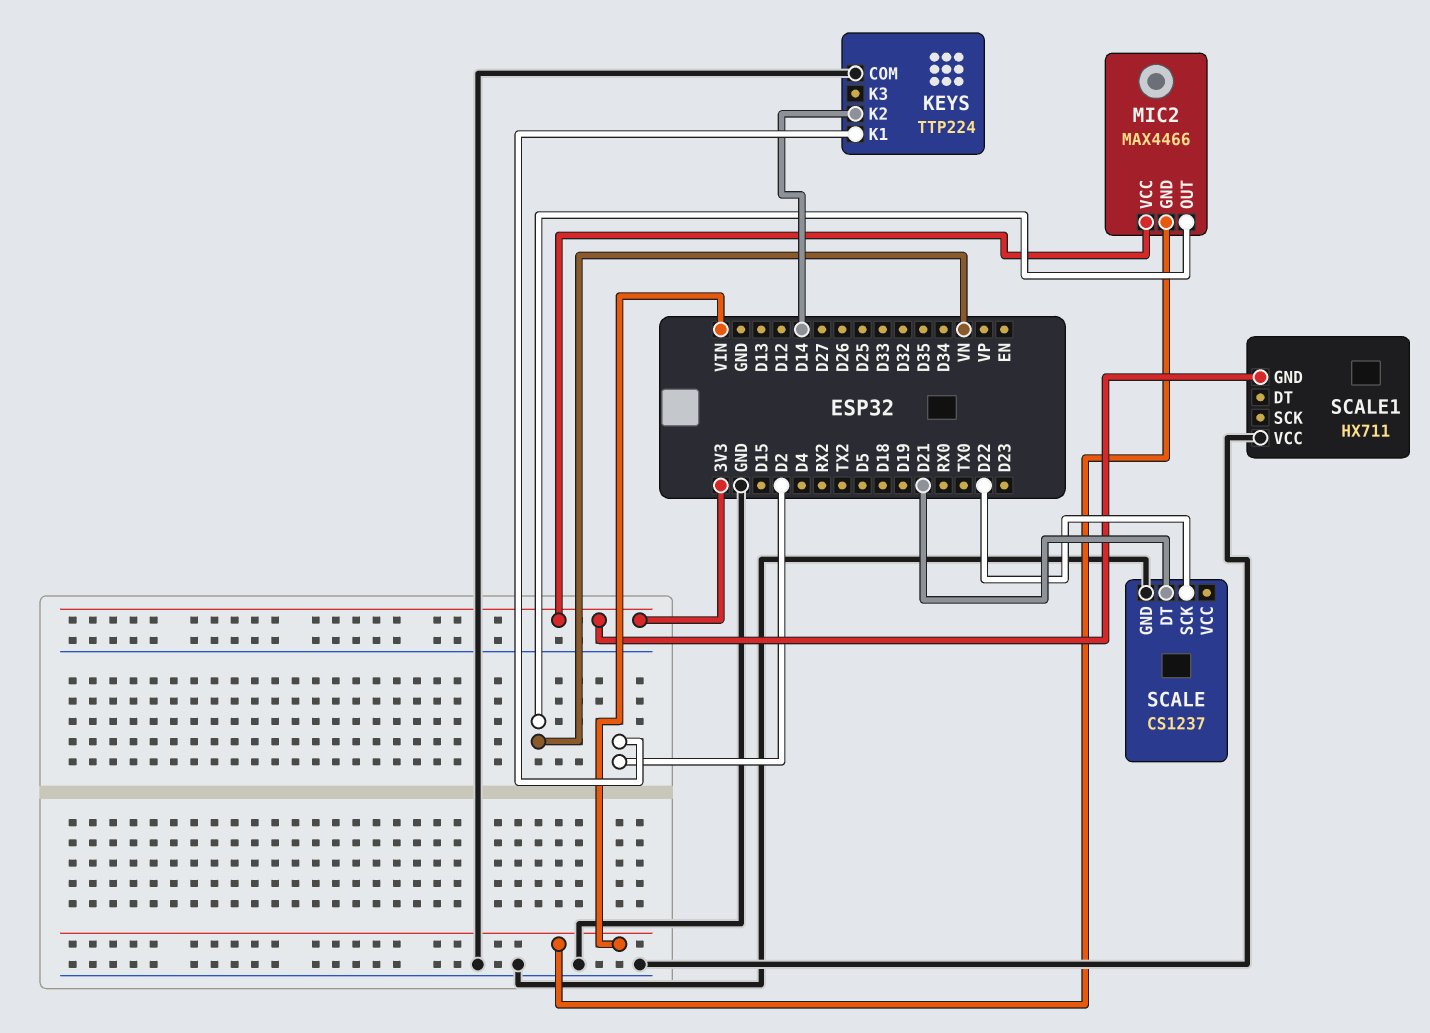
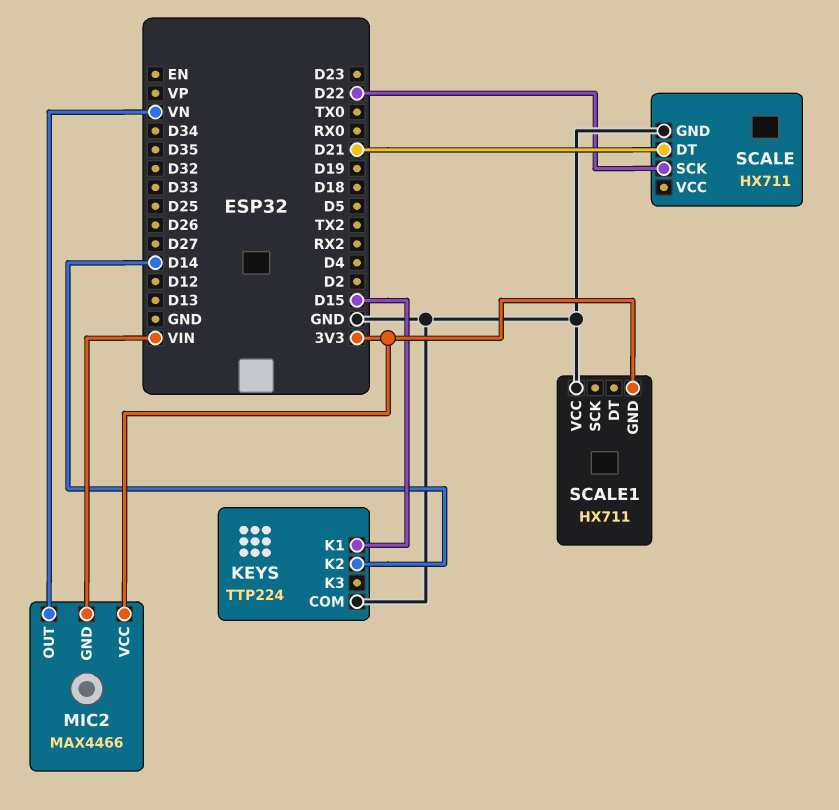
KEYS pin K1: D2 -> D15
SCALE: CS1237 -> HX711

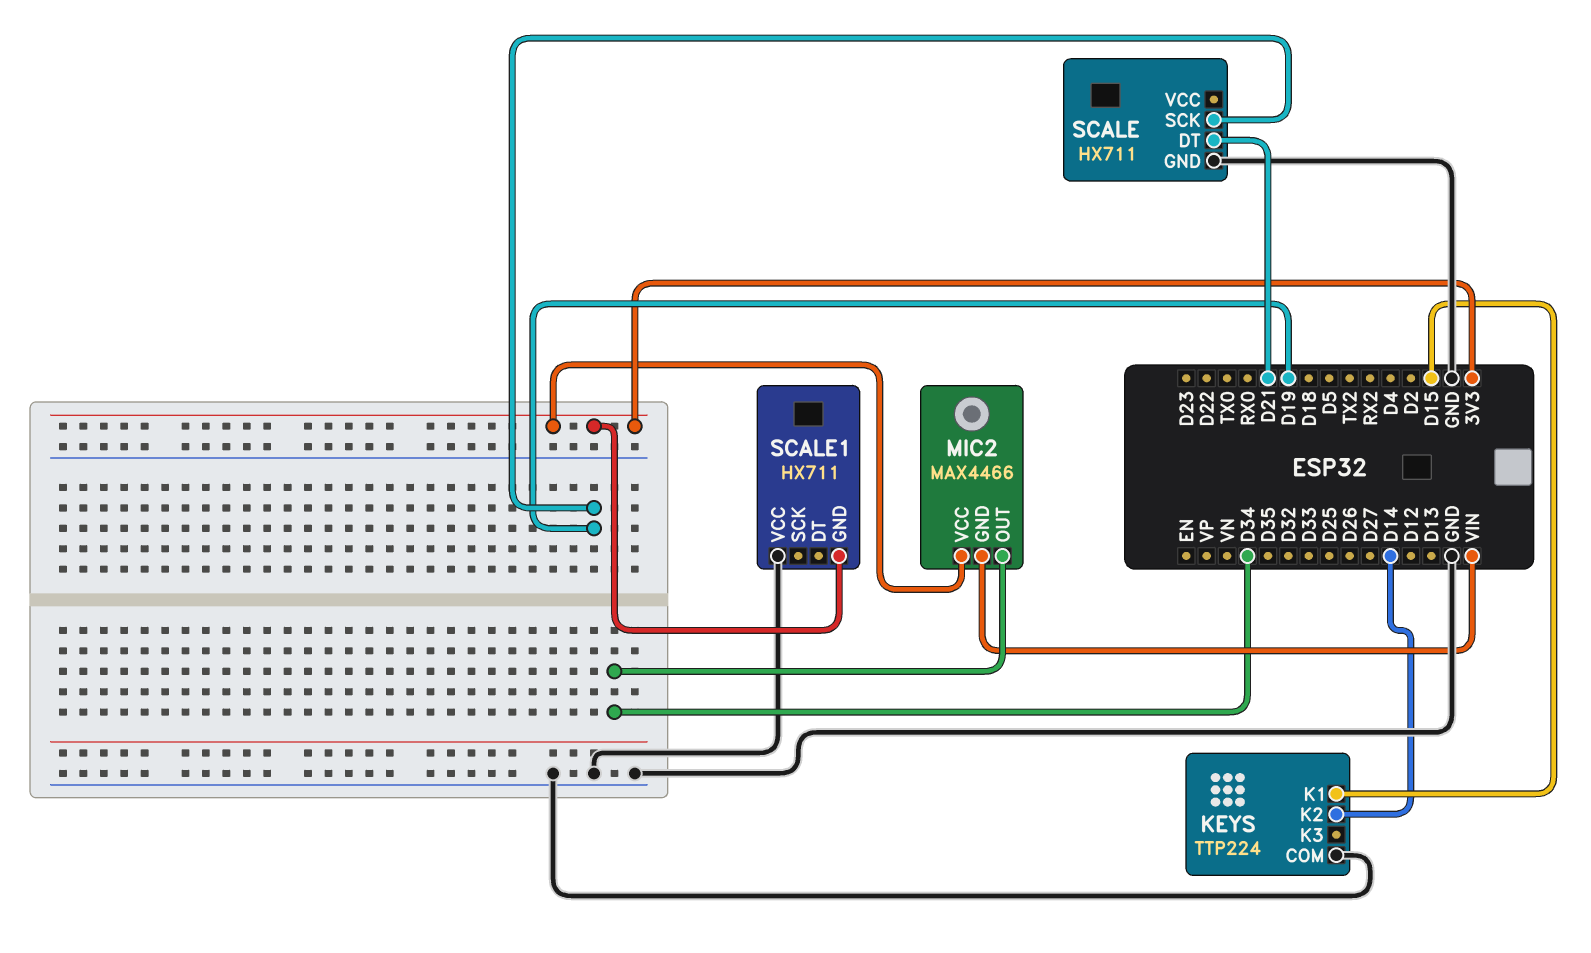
MIC2 pin OUT: VN -> D34
SCALE pin SCK: D22 -> D19

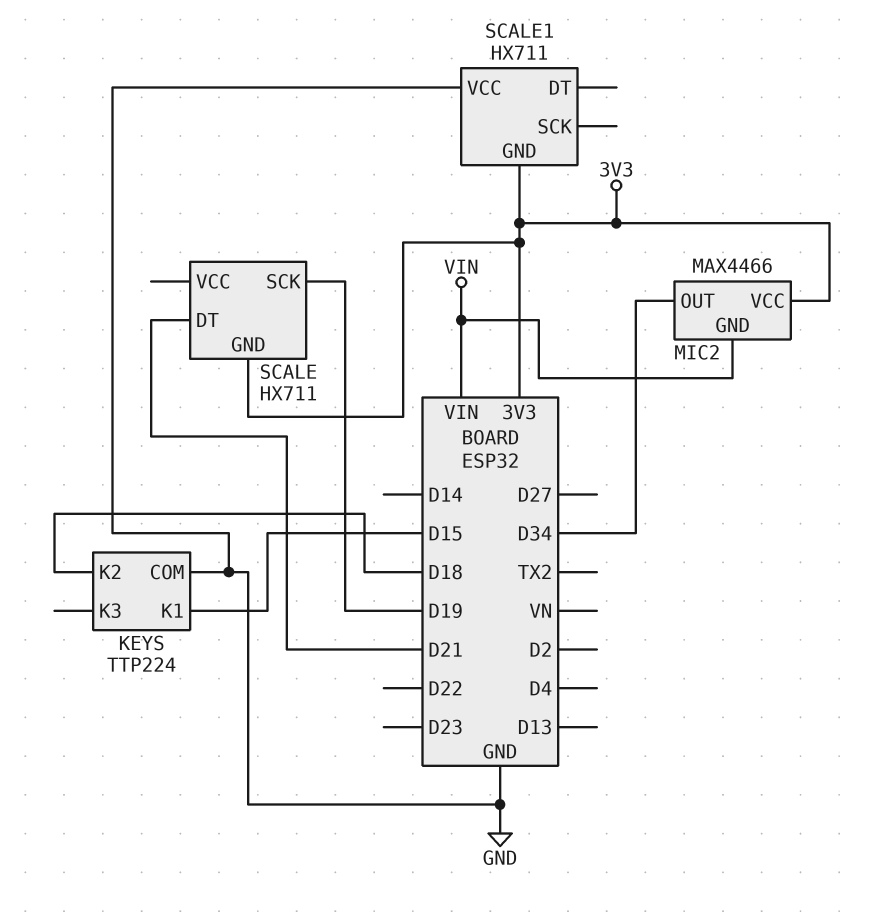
KEYS pin K2: D14 -> D18
SCALE pin GND: GND -> 3V3

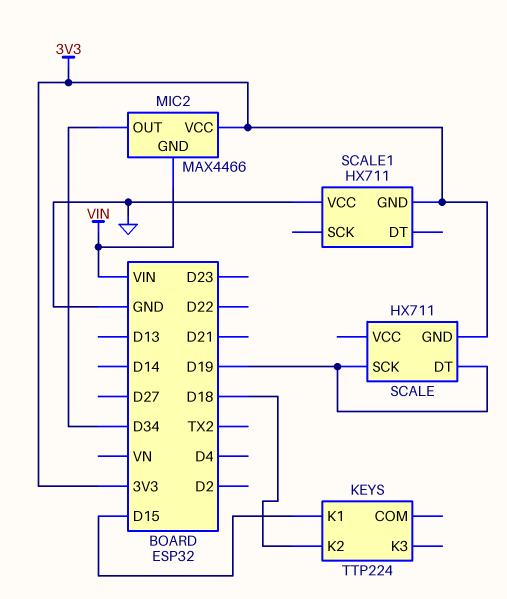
KEYS pin COM: GND -> none
SCALE pin DT: D21 -> D19

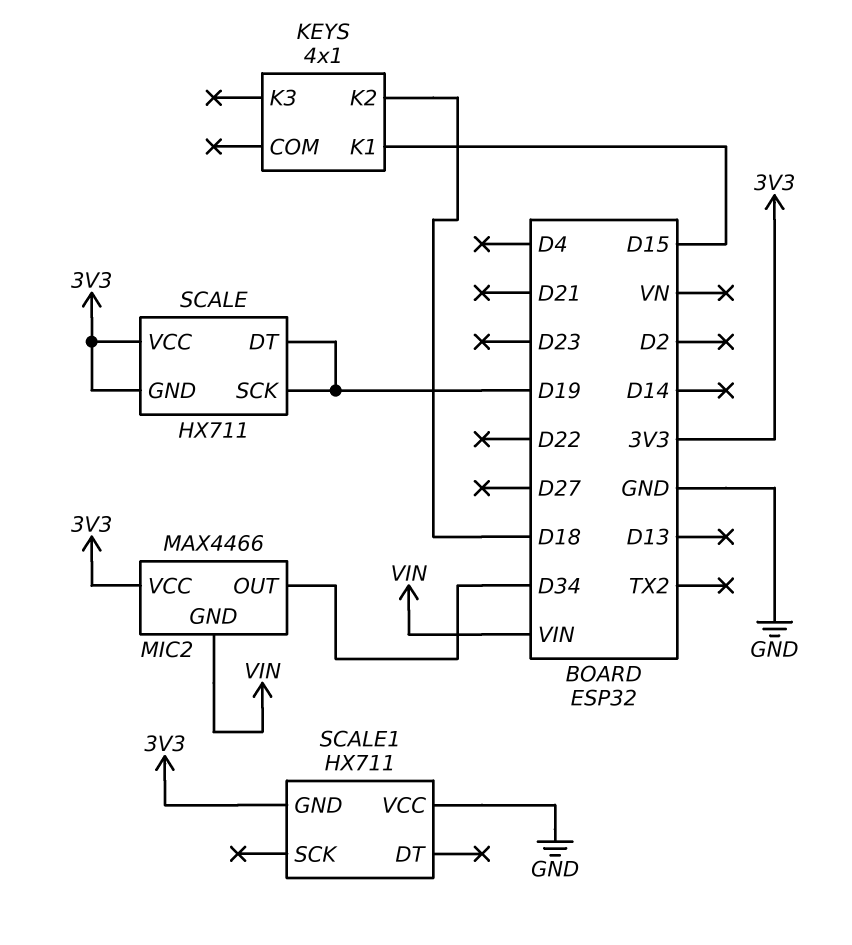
KEYS: TTP224 -> 4x1
SCALE pin VCC: none -> 3V3

